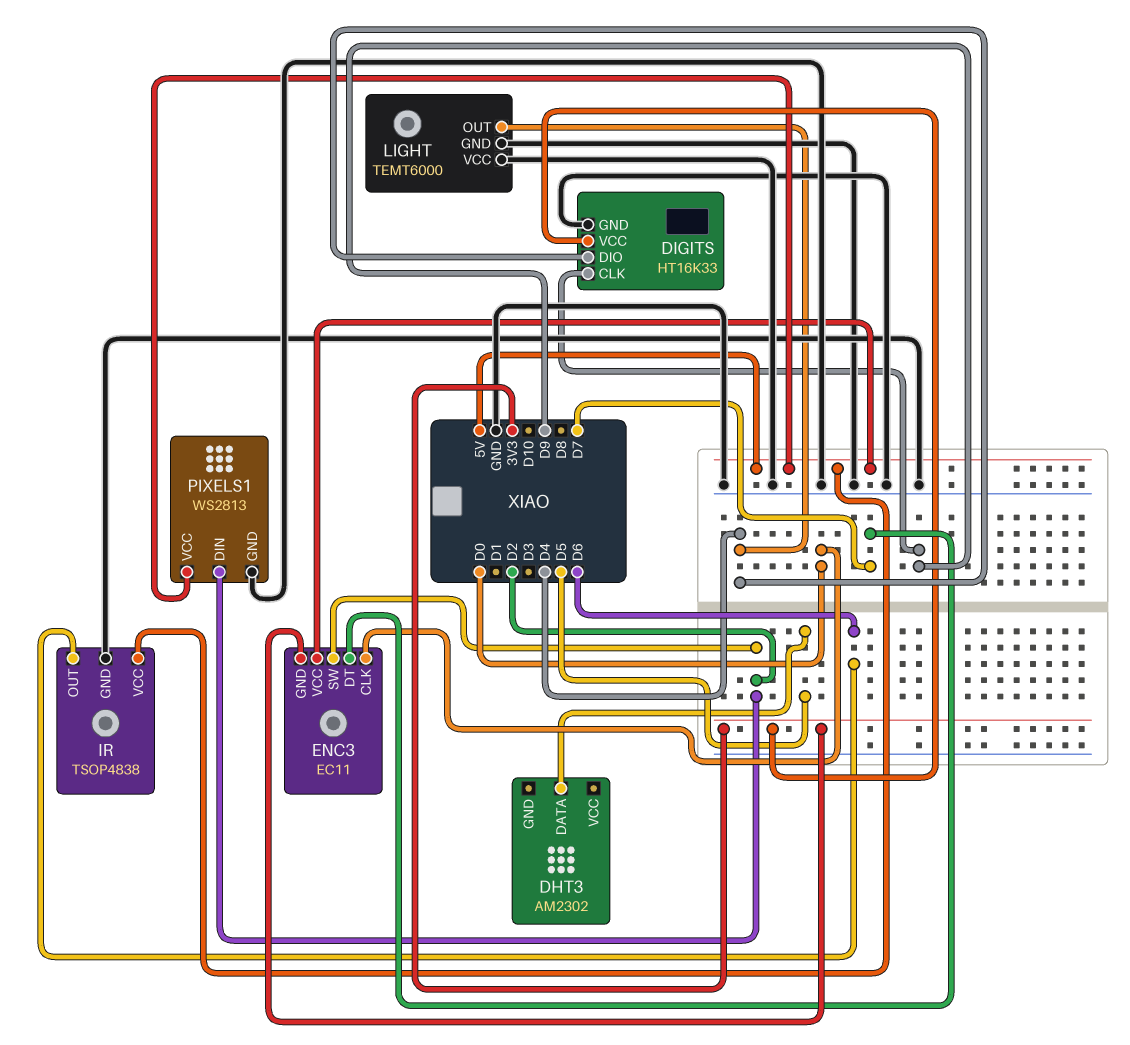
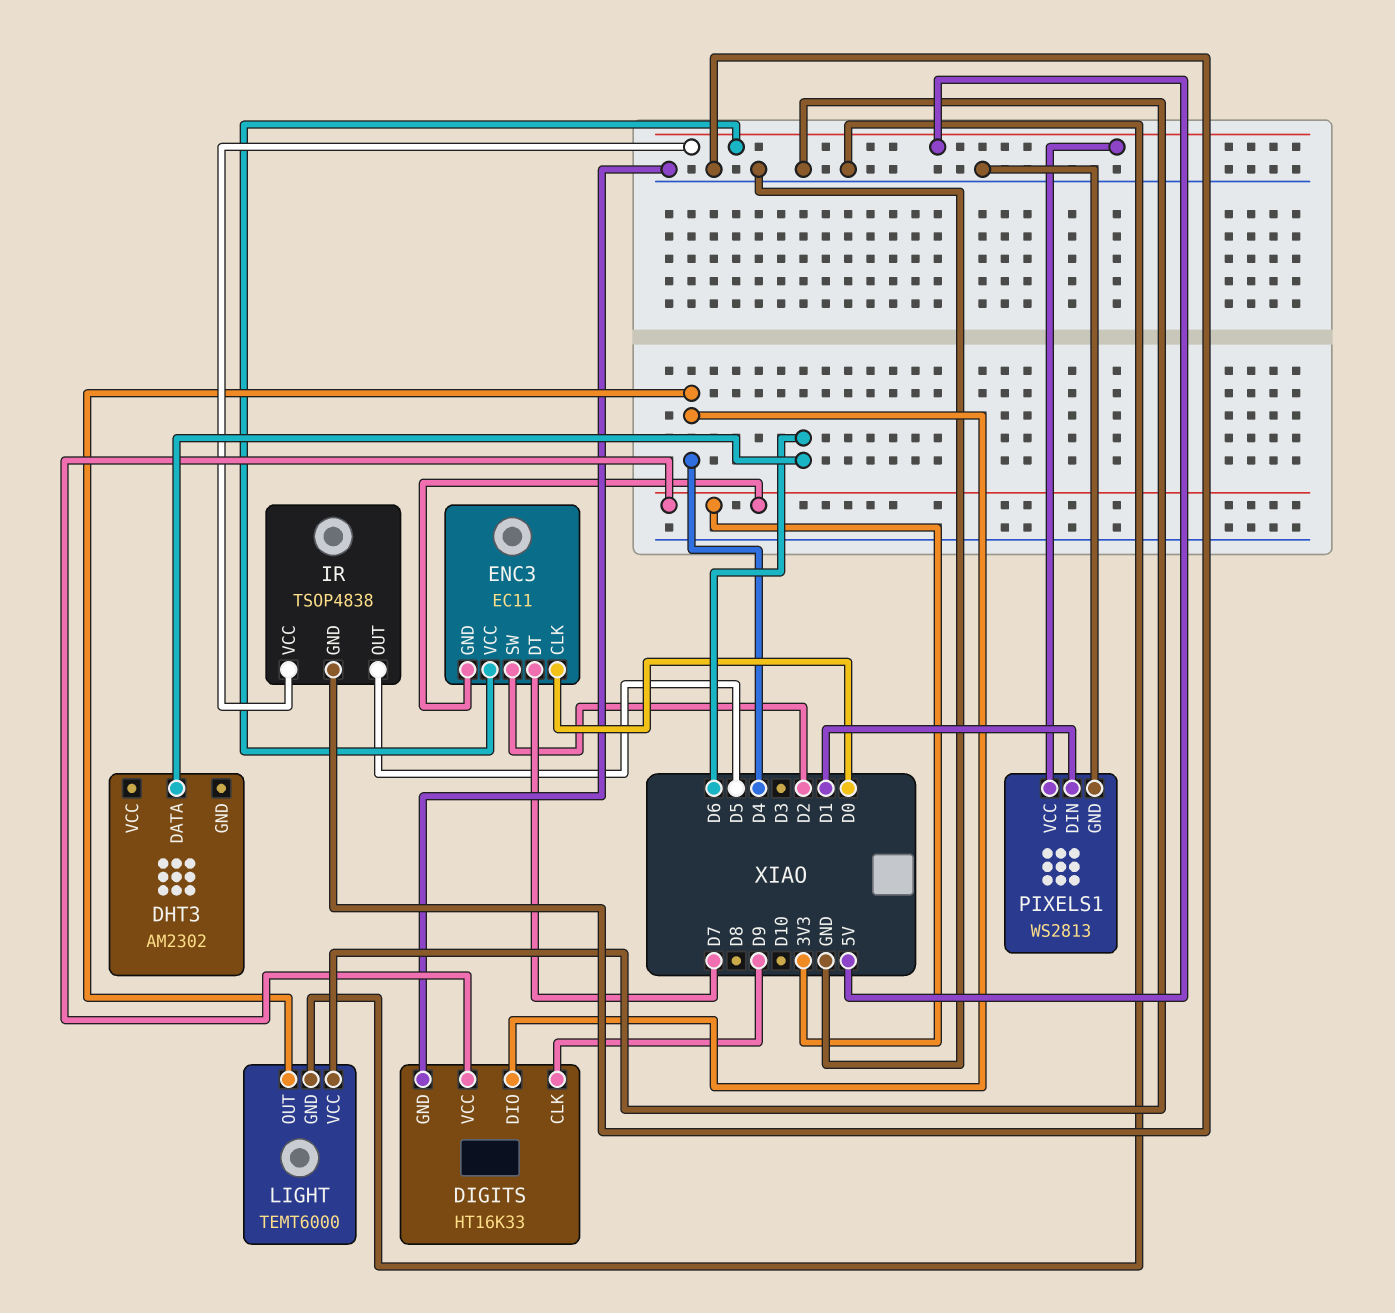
DHT3 pin DATA: D5 -> D6
IR pin OUT: D6 -> D5
PIXELS1 pin DIN: D2 -> D1

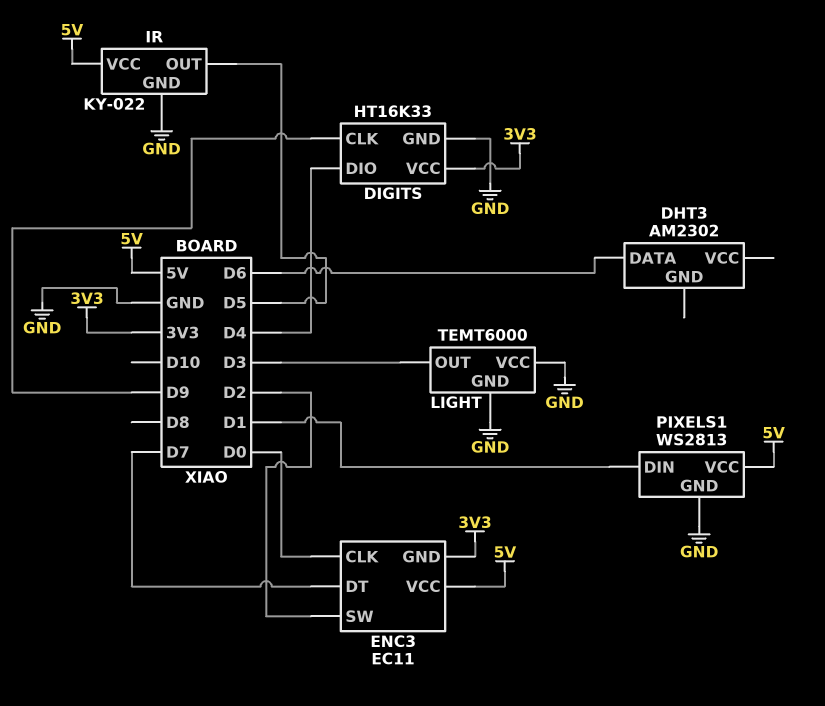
IR: TSOP4838 -> KY-022
LIGHT pin OUT: D4 -> D3

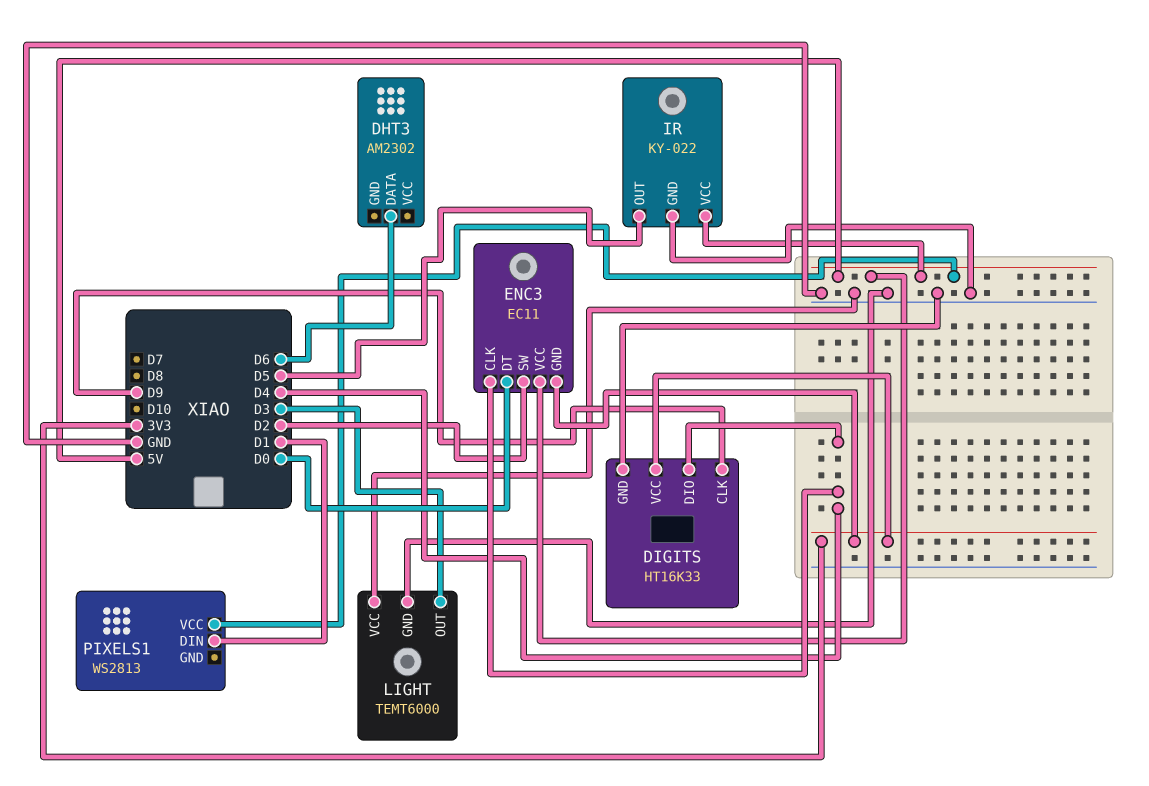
ENC3 pin CLK: D0 -> D4
ENC3 pin DT: D7 -> D0
PIXELS1 pin GND: GND -> none

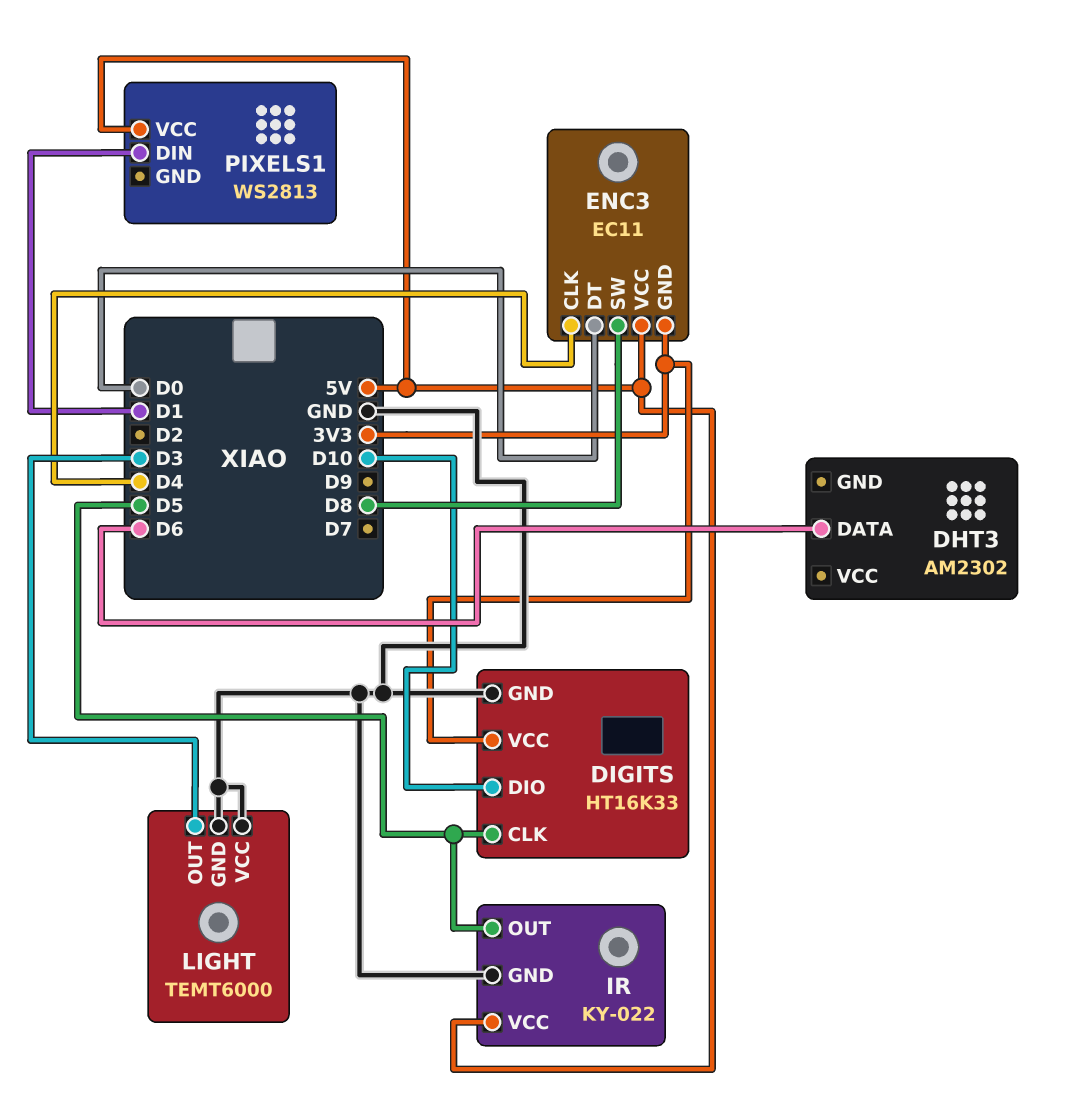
DIGITS pin CLK: D9 -> D5
DIGITS pin DIO: D4 -> D10
ENC3 pin SW: D2 -> D8

